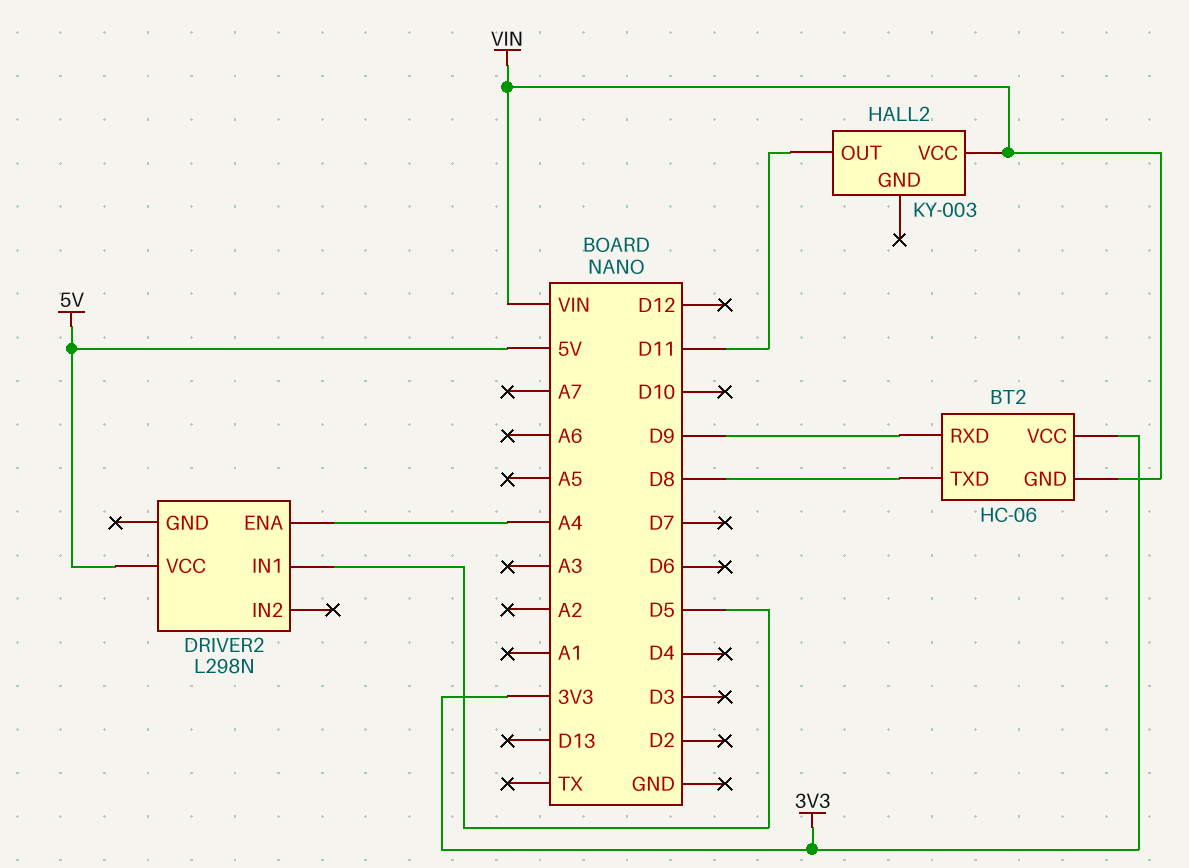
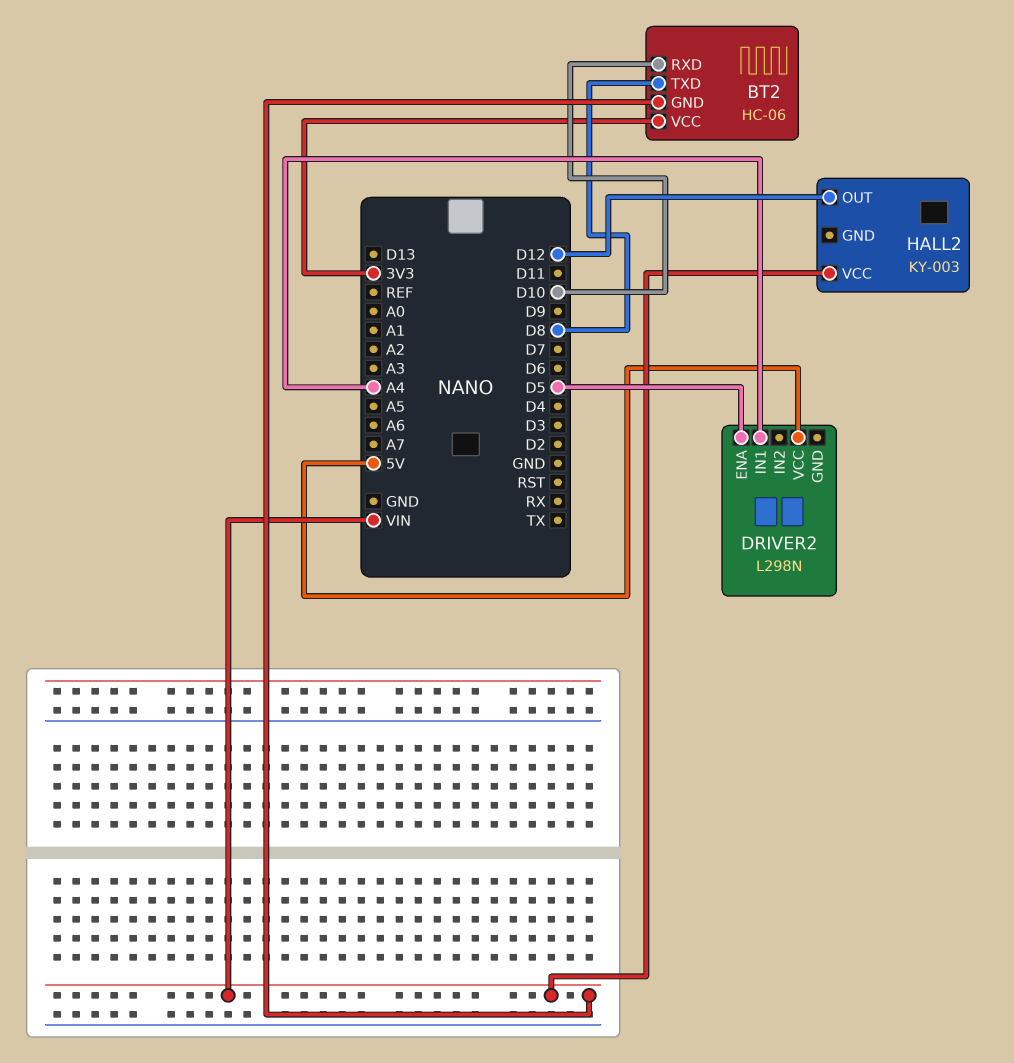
BT2 pin RXD: D9 -> D10
DRIVER2 pin ENA: A4 -> D5
DRIVER2 pin IN1: D5 -> A4
HALL2 pin OUT: D11 -> D12

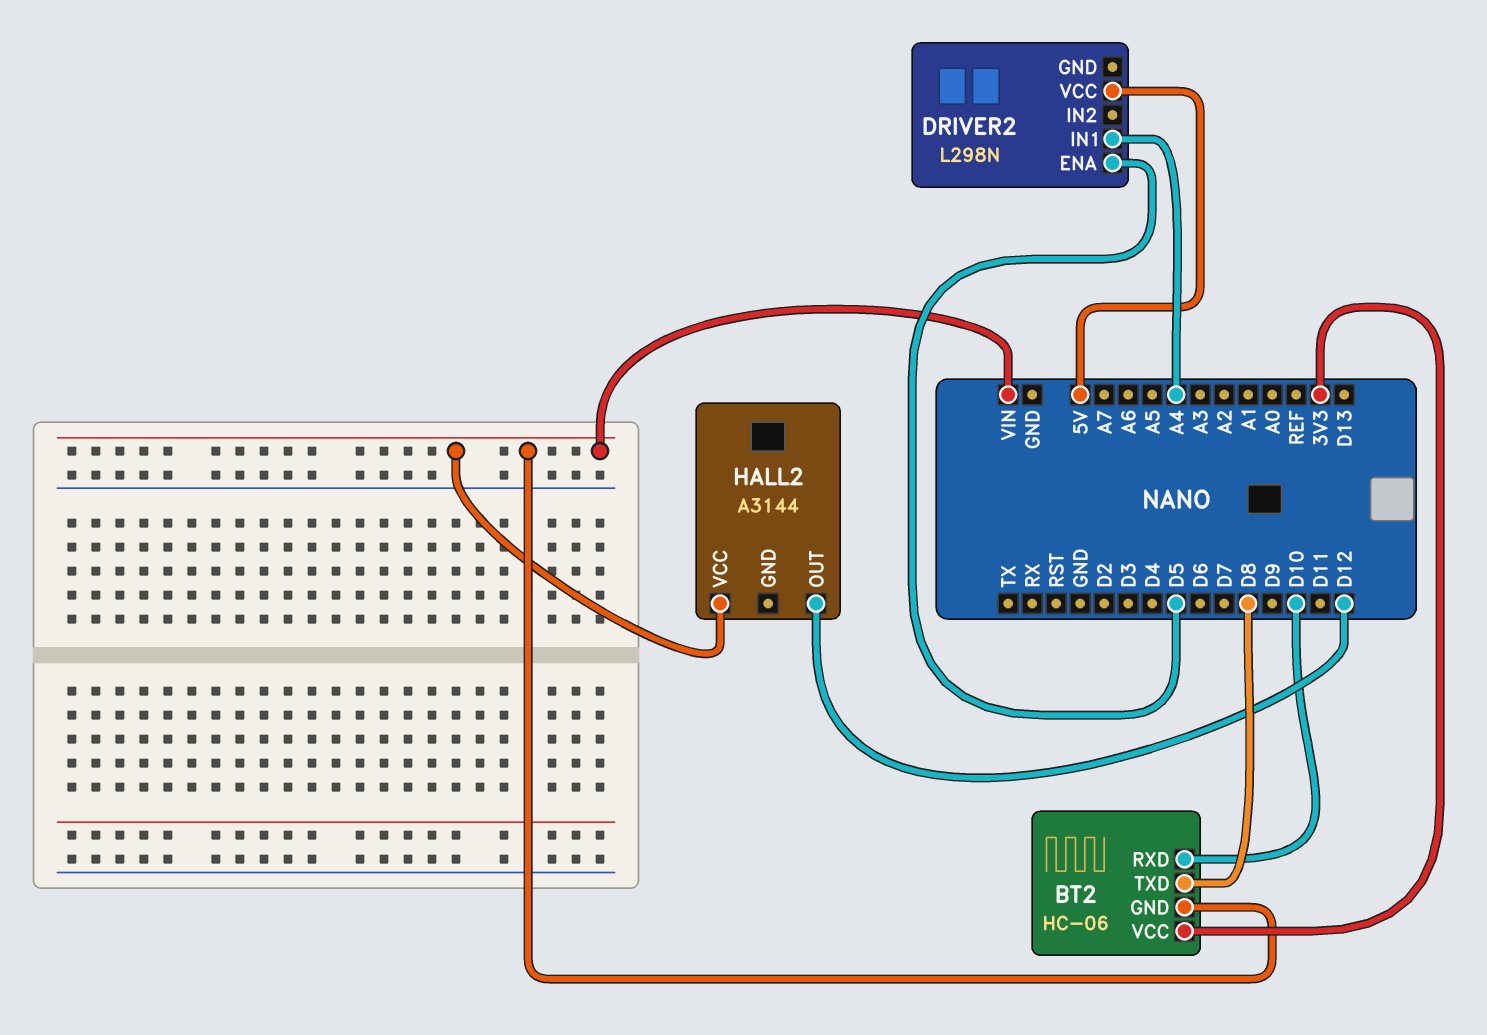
HALL2: KY-003 -> A3144

